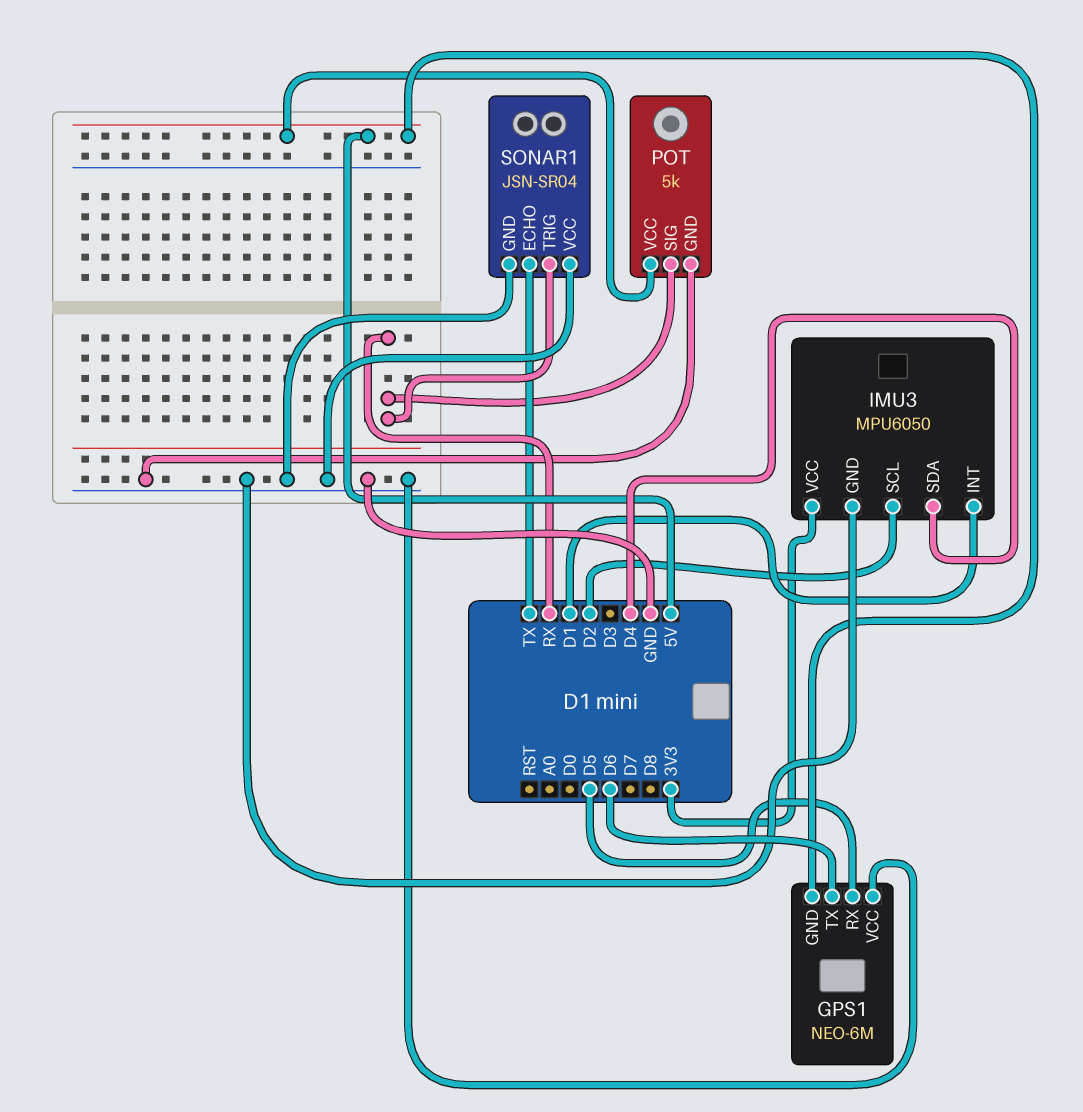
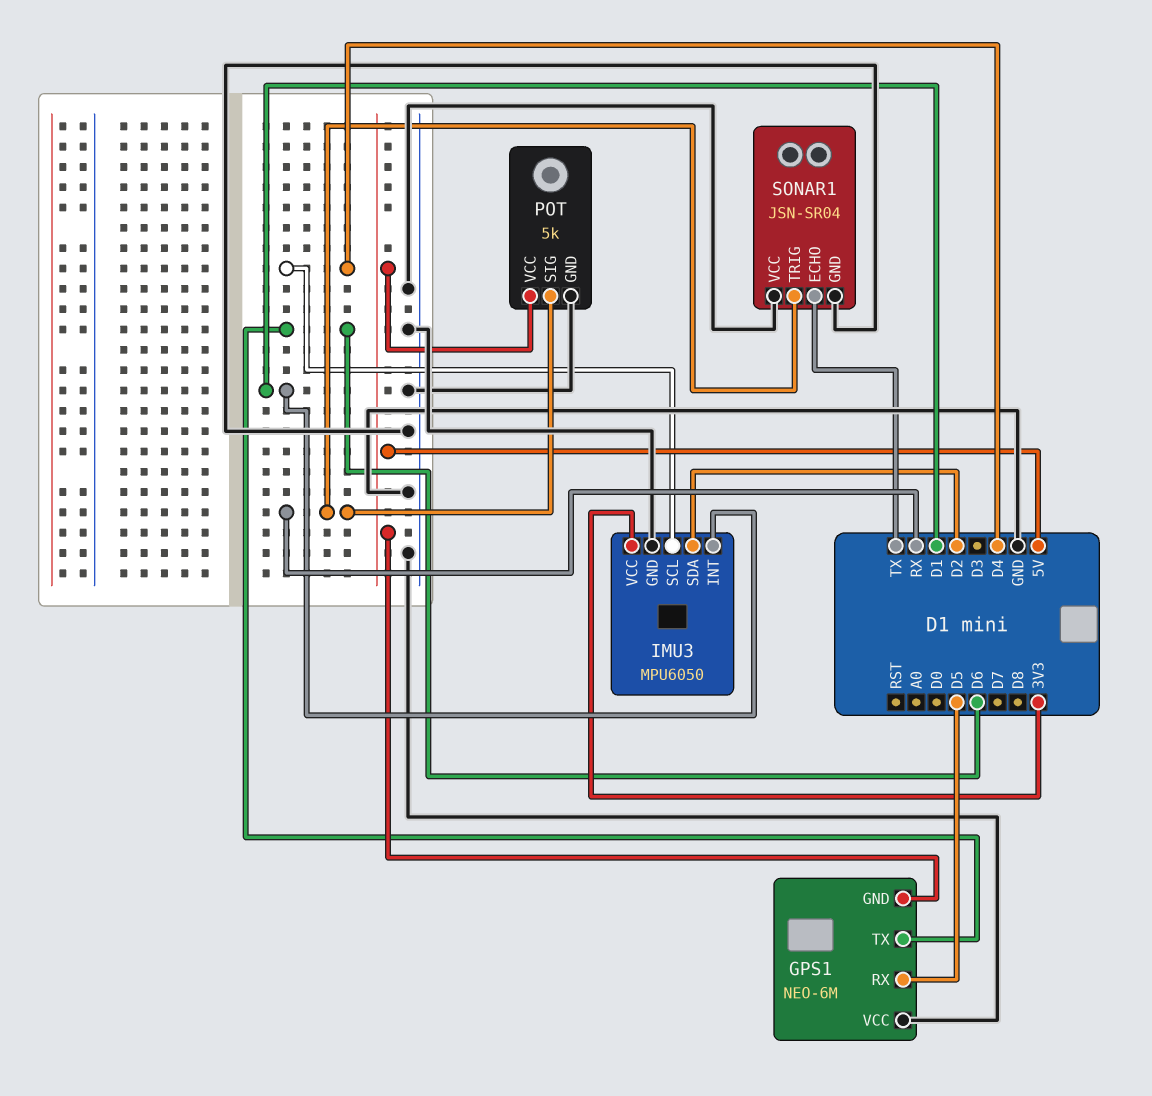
IMU3 pin SCL: D2 -> D4
IMU3 pin SDA: D4 -> D2

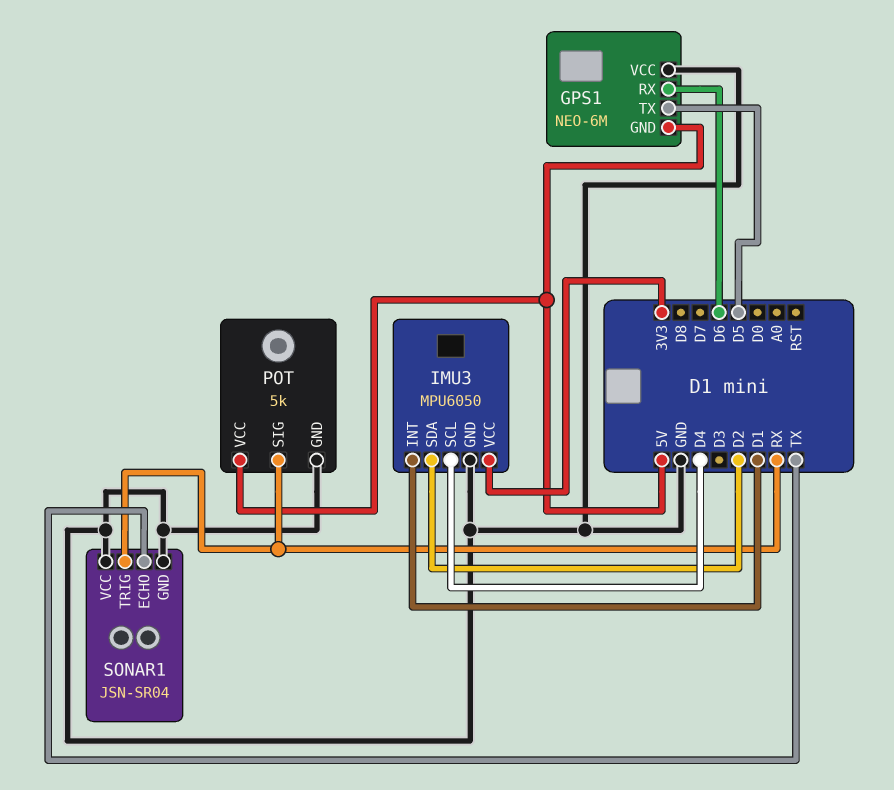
GPS1 pin RX: D5 -> D6
GPS1 pin TX: D6 -> D5

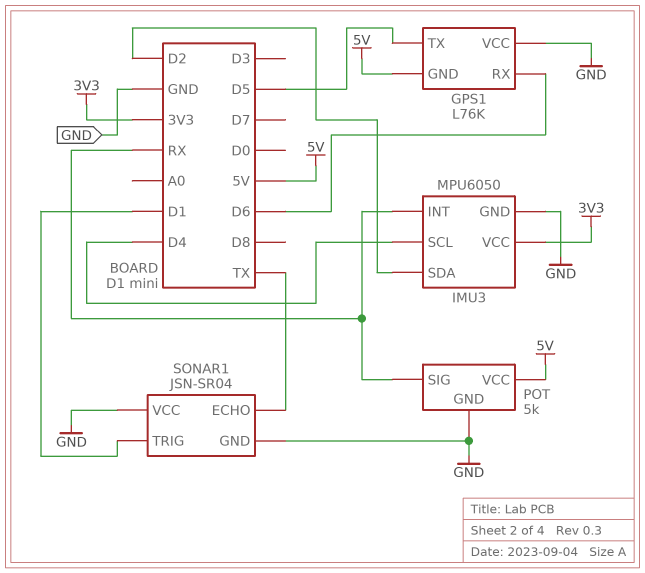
GPS1: NEO-6M -> L76K
IMU3 pin INT: D1 -> RX
SONAR1 pin TRIG: RX -> D1

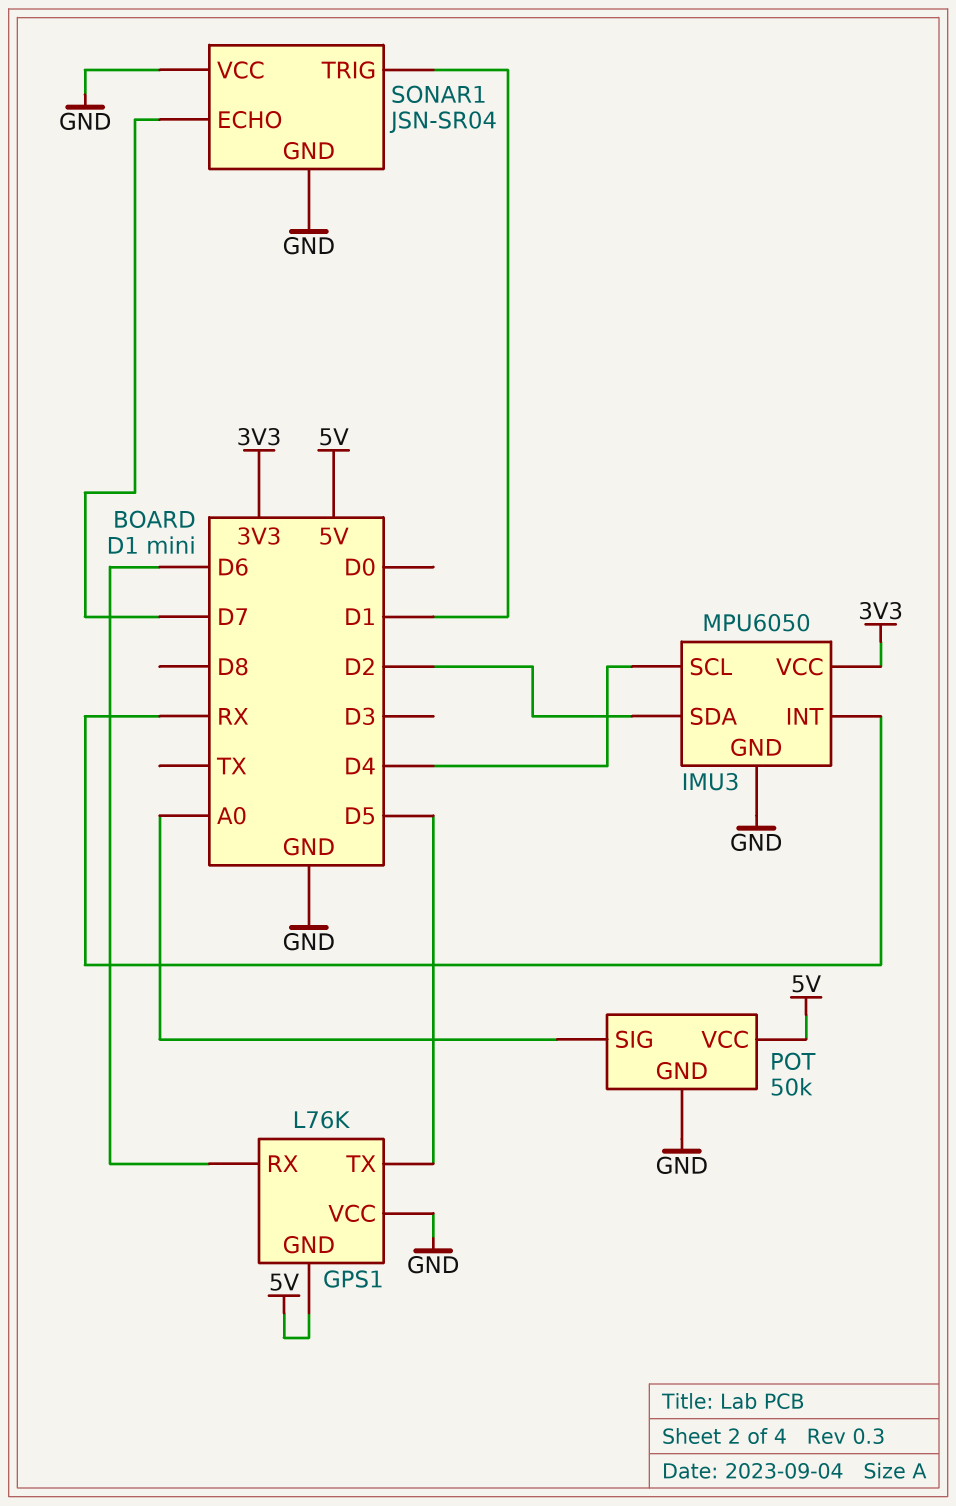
POT: 5k -> 50k
POT pin SIG: RX -> A0
SONAR1 pin ECHO: TX -> D7

